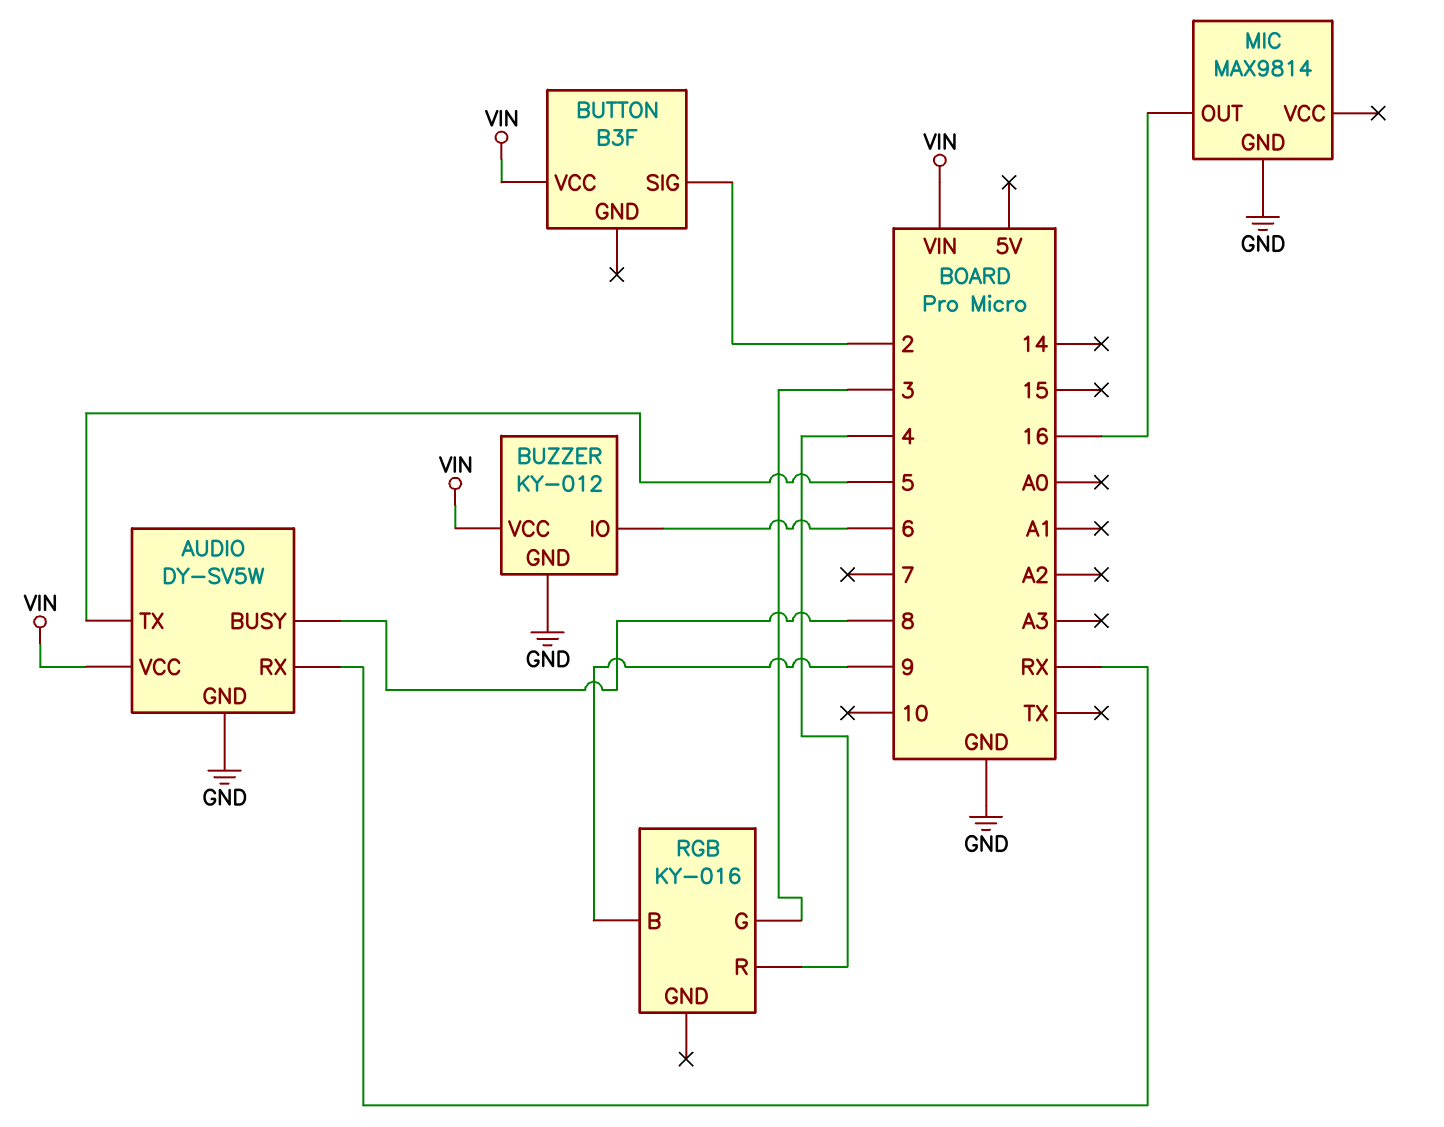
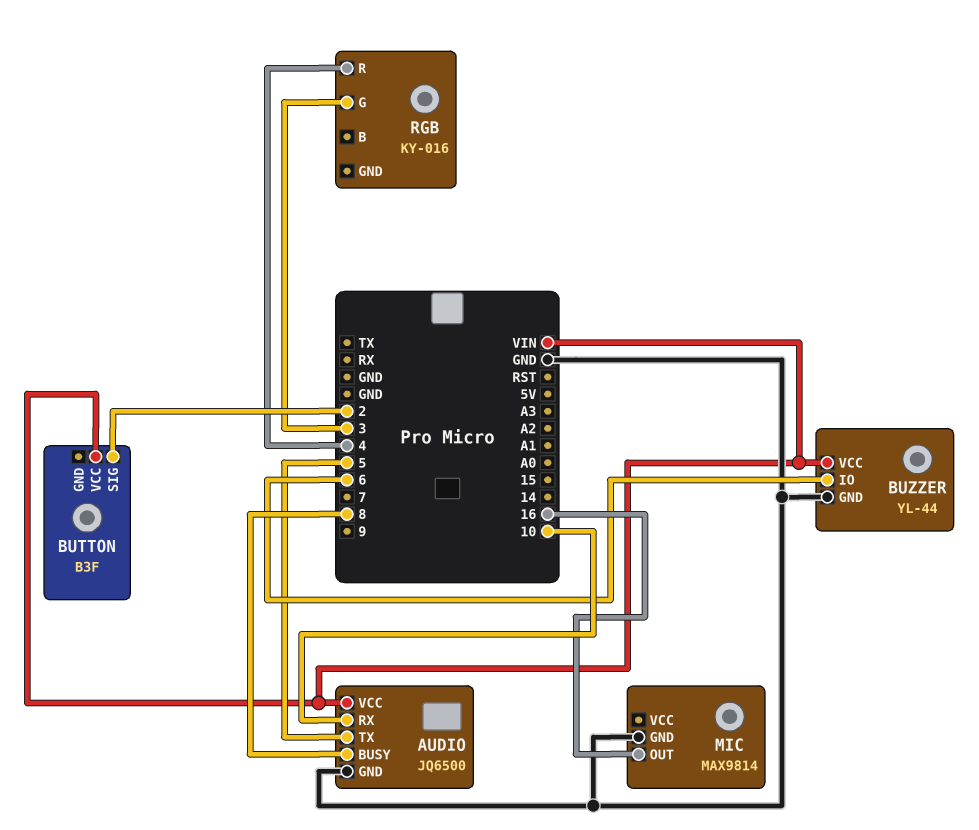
AUDIO: DY-SV5W -> JQ6500
AUDIO pin RX: RX -> 10
BUZZER: KY-012 -> YL-44
RGB pin B: 9 -> none

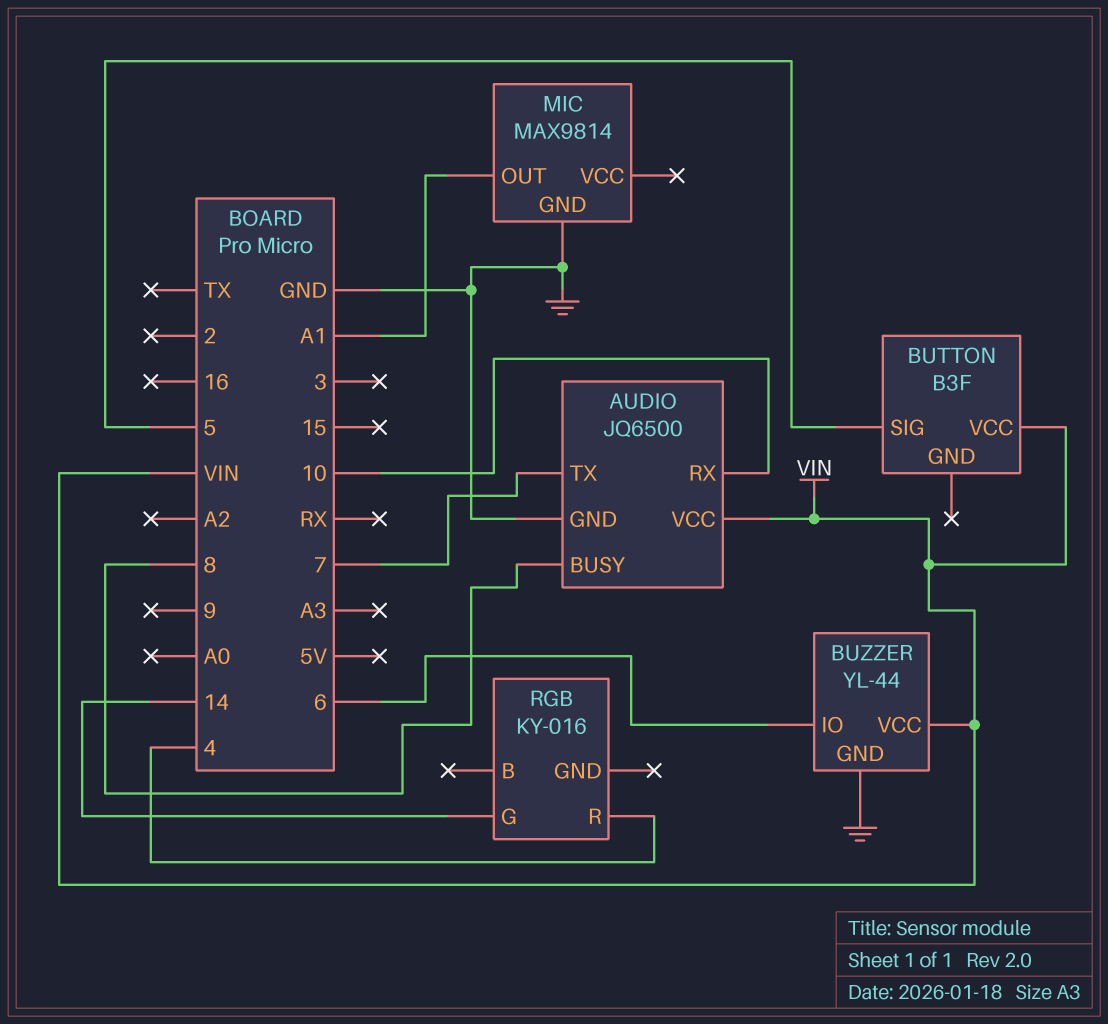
AUDIO pin TX: 5 -> 7
BUTTON pin SIG: 2 -> 5
MIC pin OUT: 16 -> A1
RGB pin G: 3 -> 14

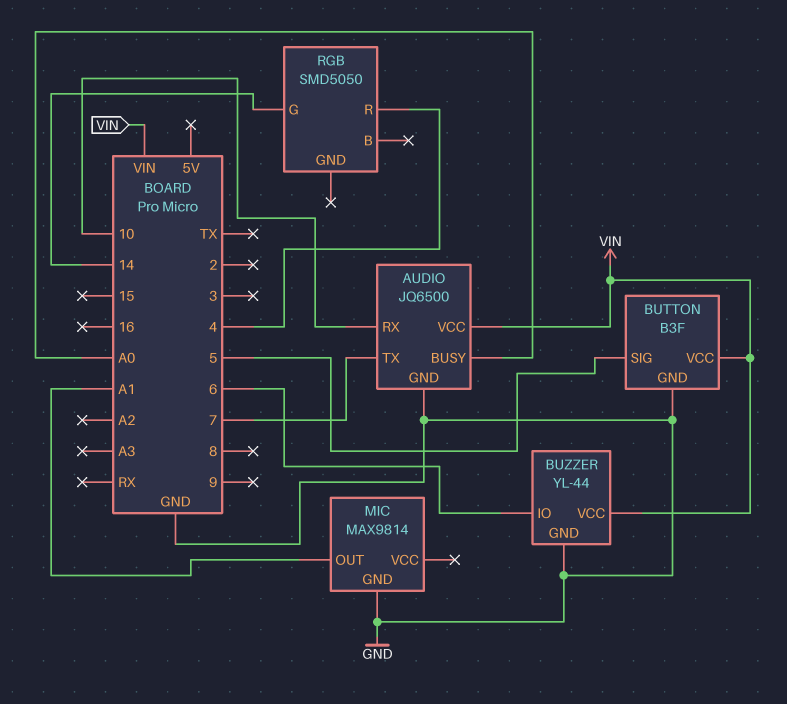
AUDIO pin BUSY: 8 -> A0
BUTTON pin GND: none -> GND
RGB: KY-016 -> SMD5050

